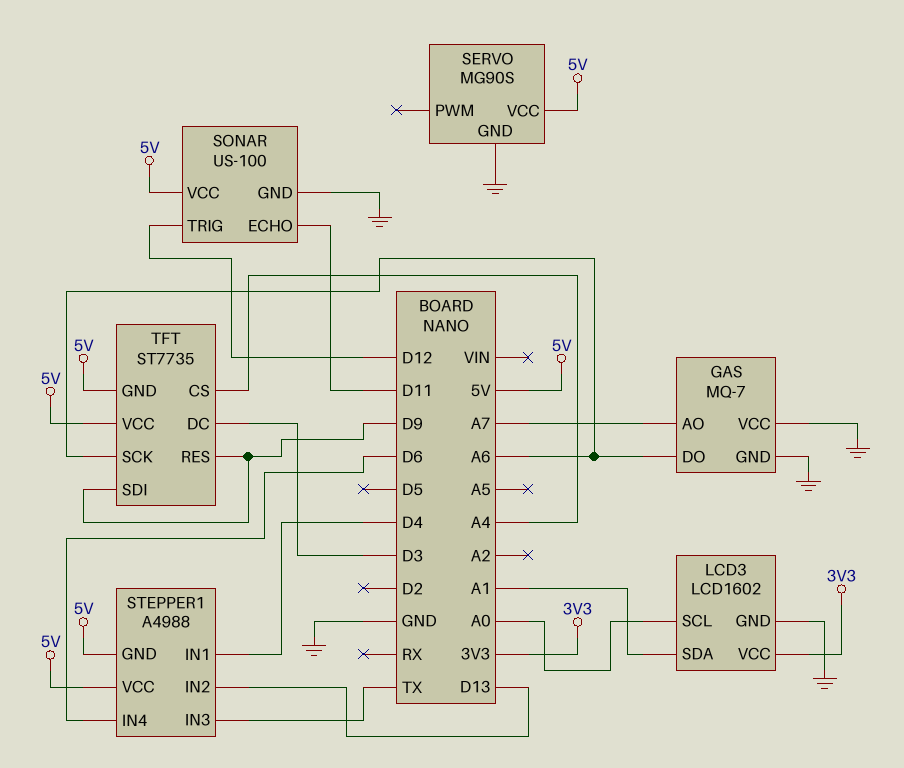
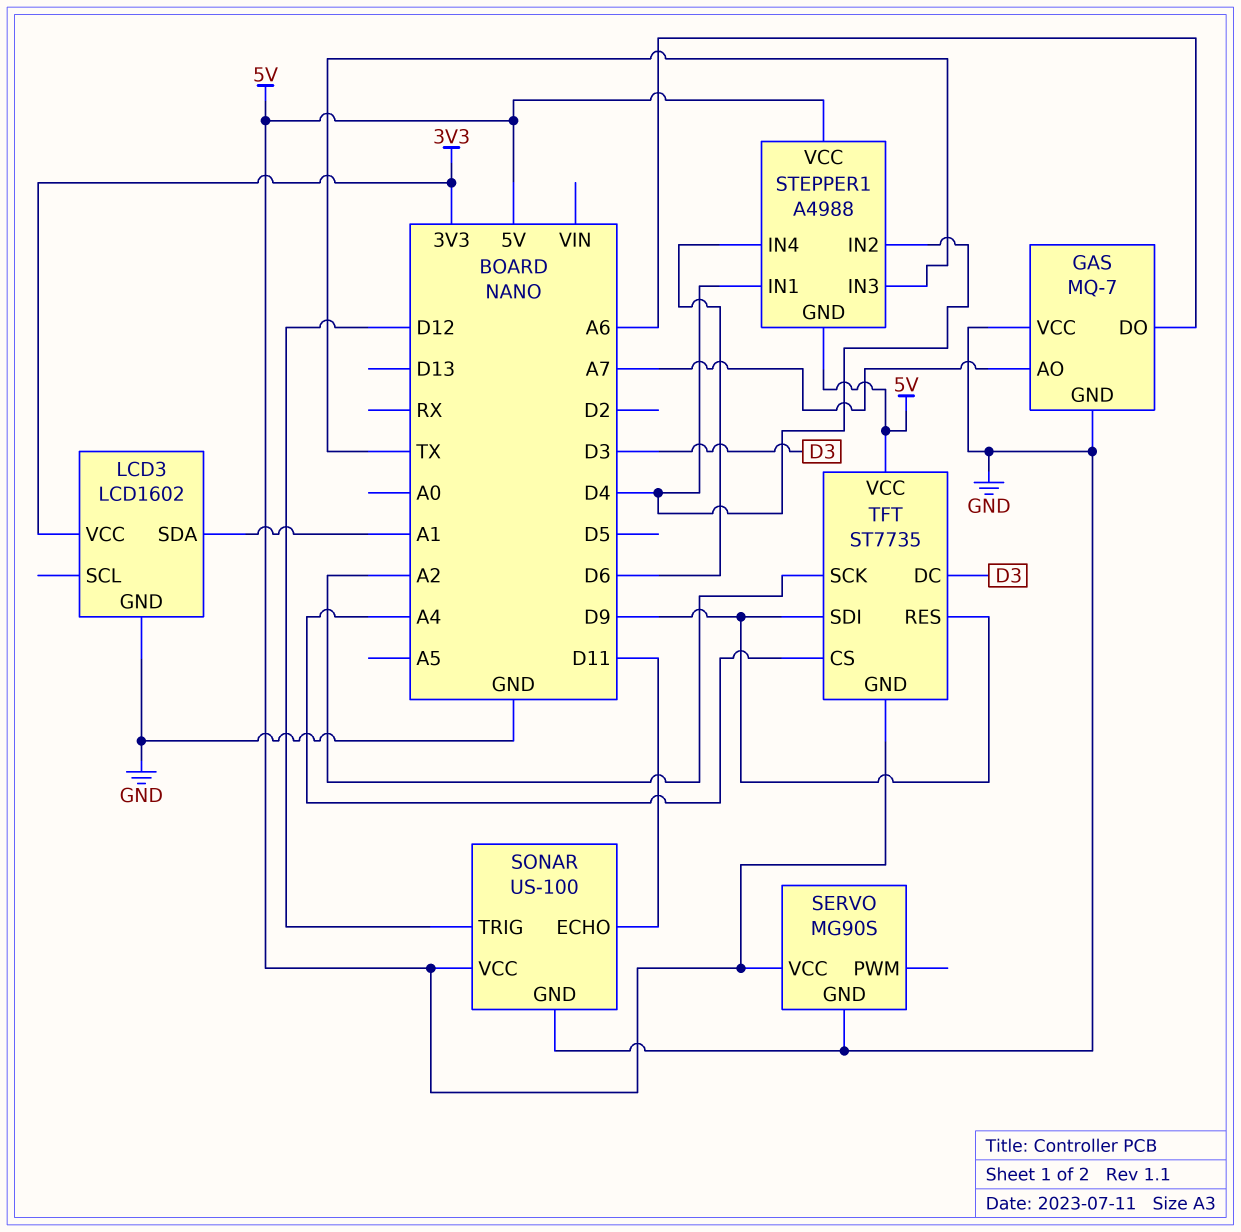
LCD3 pin SCL: A0 -> none
STEPPER1 pin IN2: D13 -> D4
TFT pin SCK: A6 -> A2

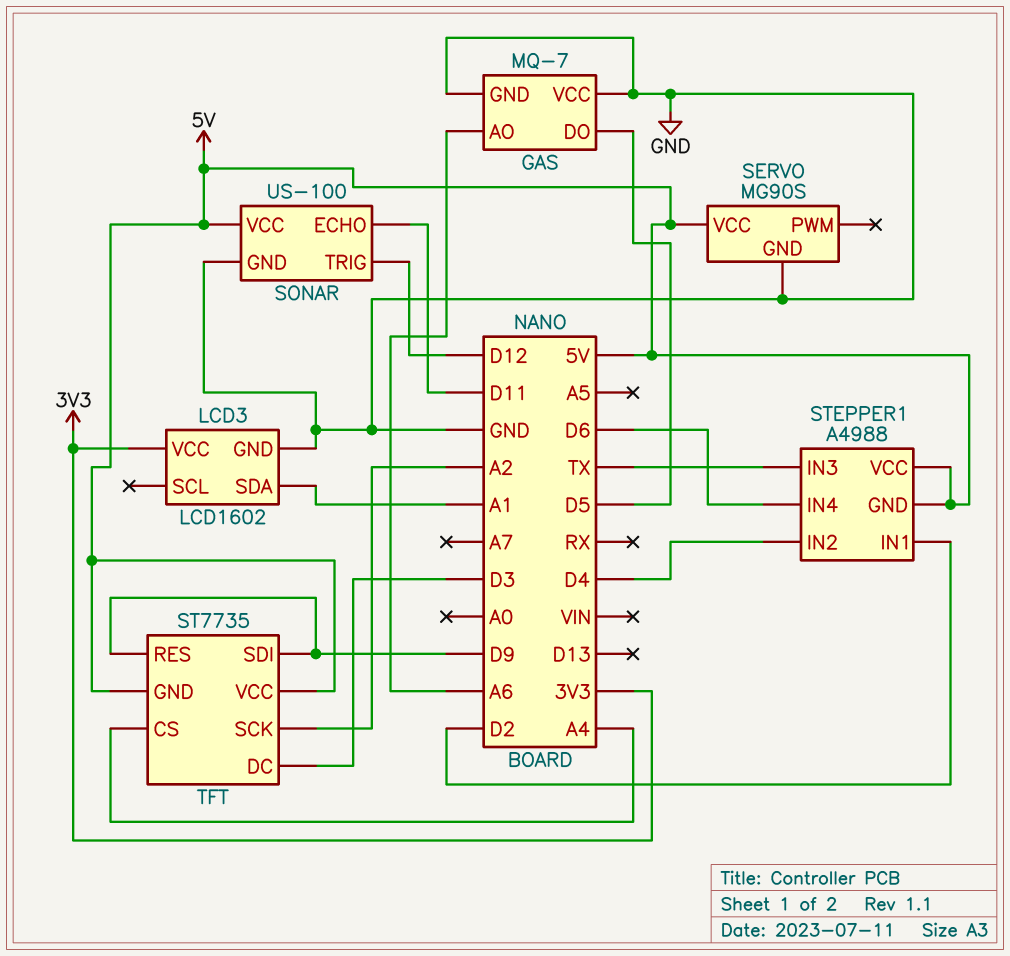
GAS pin AO: A7 -> A6
GAS pin DO: A6 -> D5
STEPPER1 pin IN1: D4 -> D2

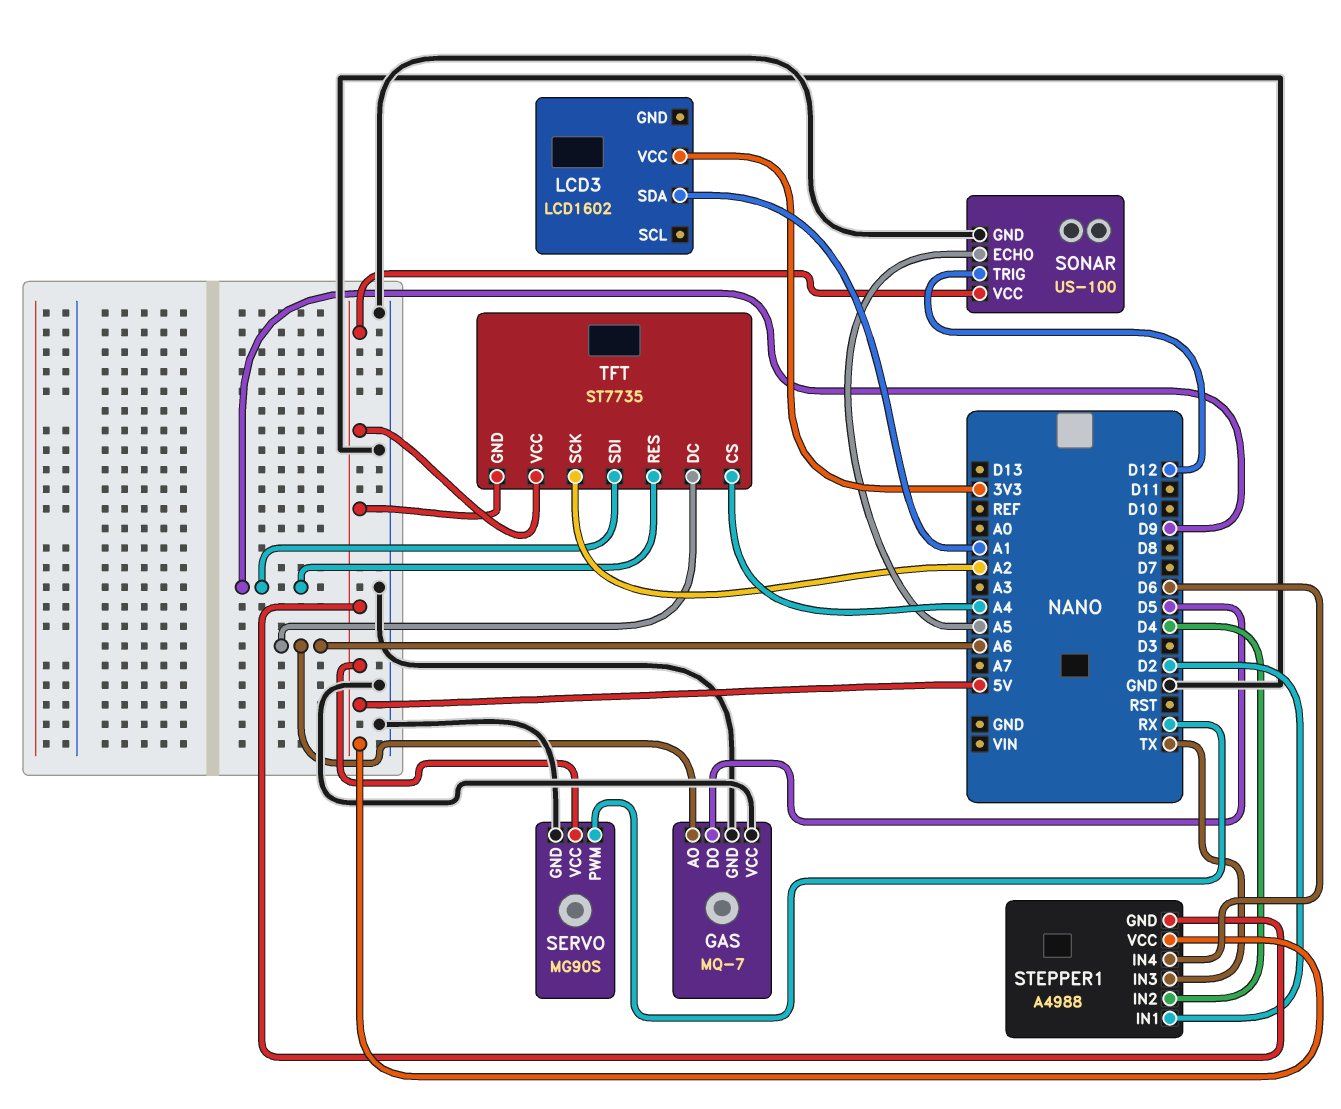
LCD3 pin GND: GND -> none
SERVO pin PWM: none -> RX
SONAR pin ECHO: D11 -> A5
TFT pin DC: D3 -> A6

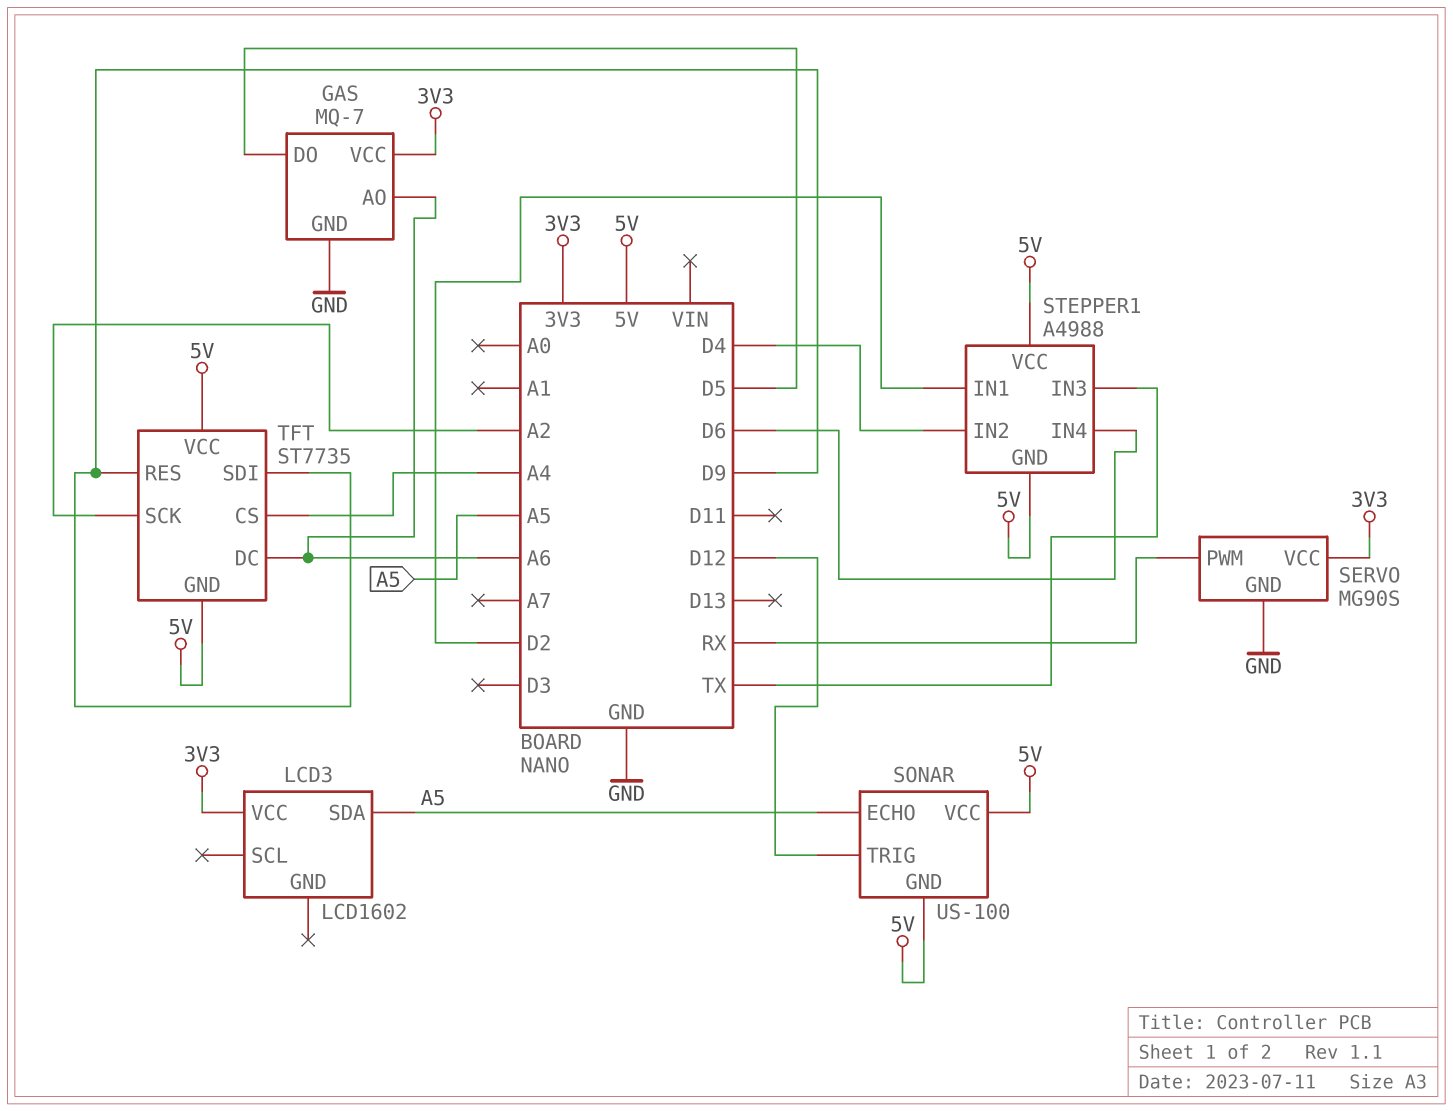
GAS pin VCC: GND -> 3V3
LCD3 pin SDA: A1 -> A5
SERVO pin VCC: 5V -> 3V3
SONAR pin GND: GND -> 5V

